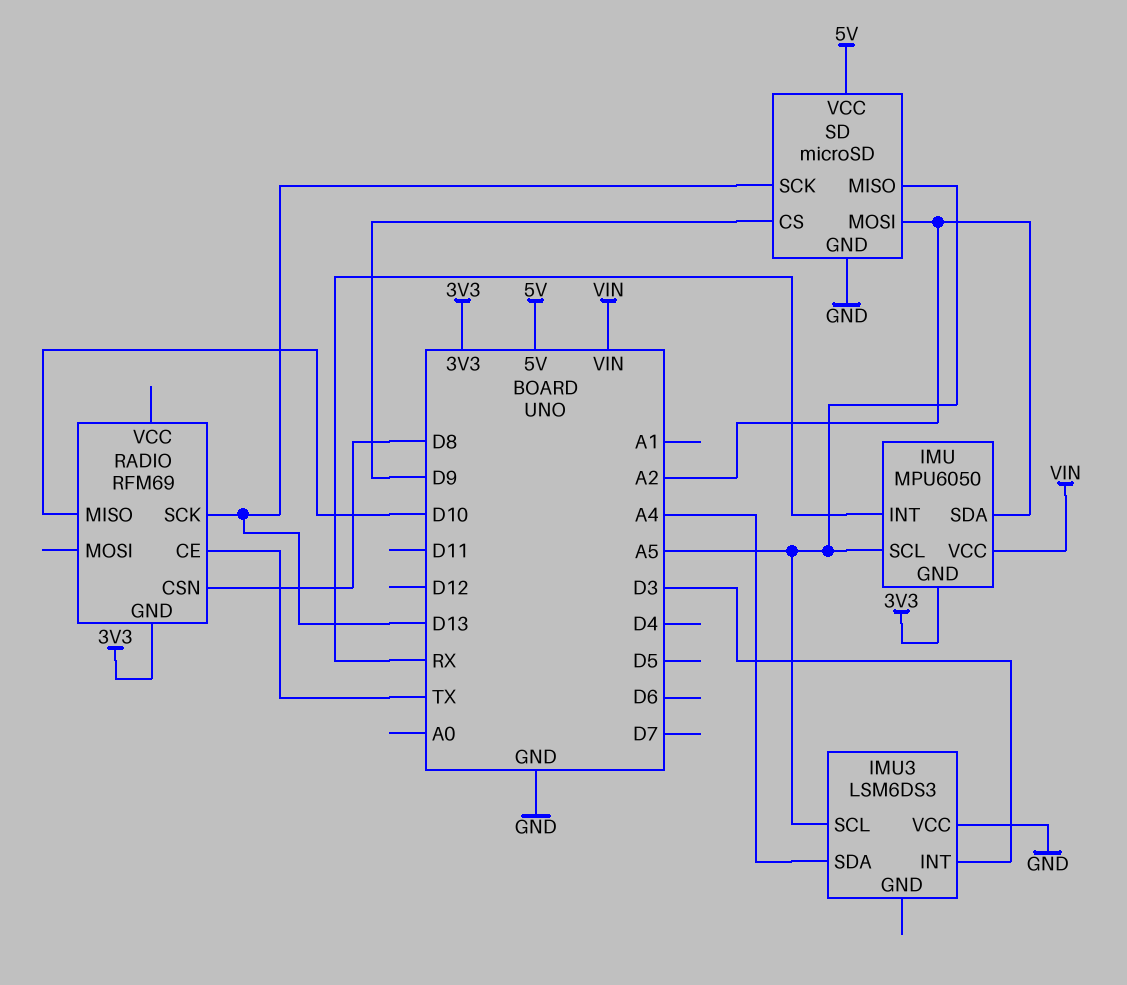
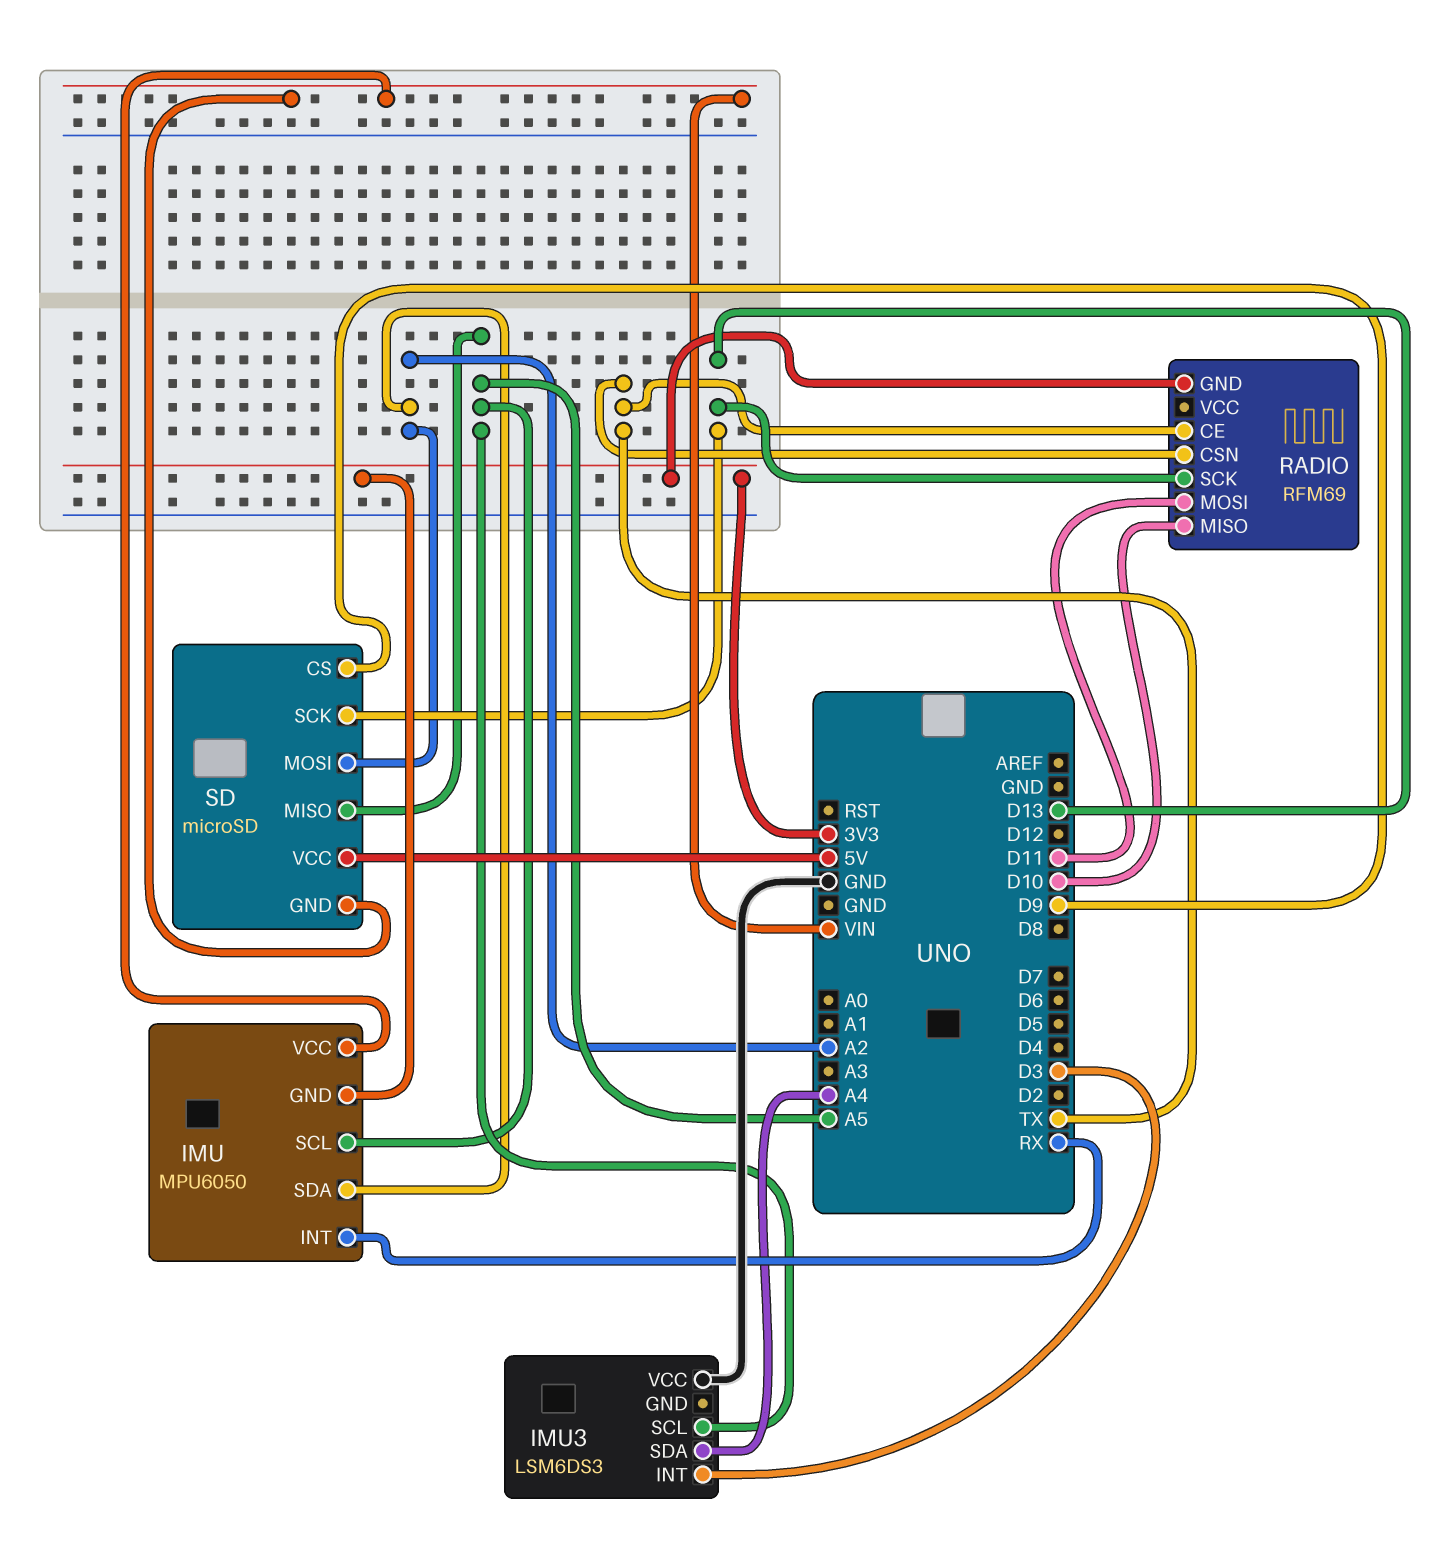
RADIO pin CSN: D8 -> TX
RADIO pin MOSI: none -> D11
SD pin GND: GND -> VIN

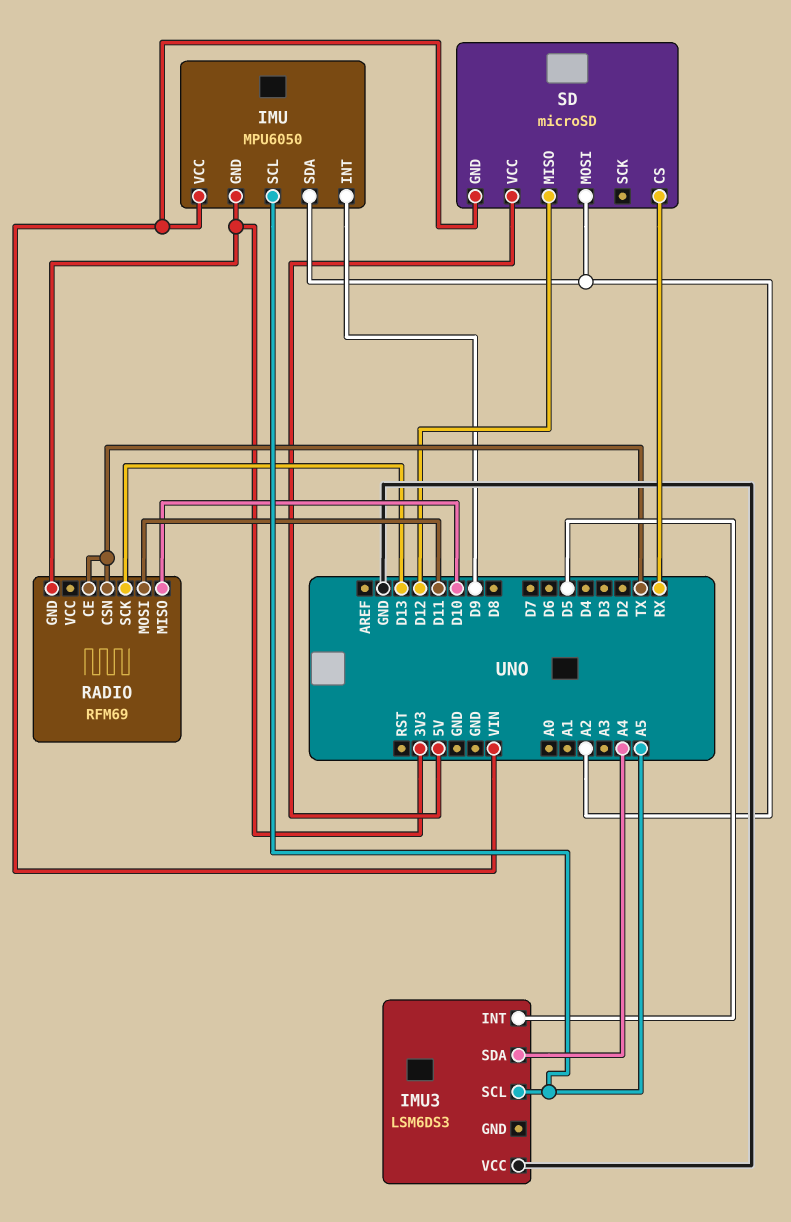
IMU pin INT: RX -> D9
IMU3 pin INT: D3 -> D5
SD pin CS: D9 -> RX
SD pin MISO: A5 -> D12
SD pin SCK: D13 -> none

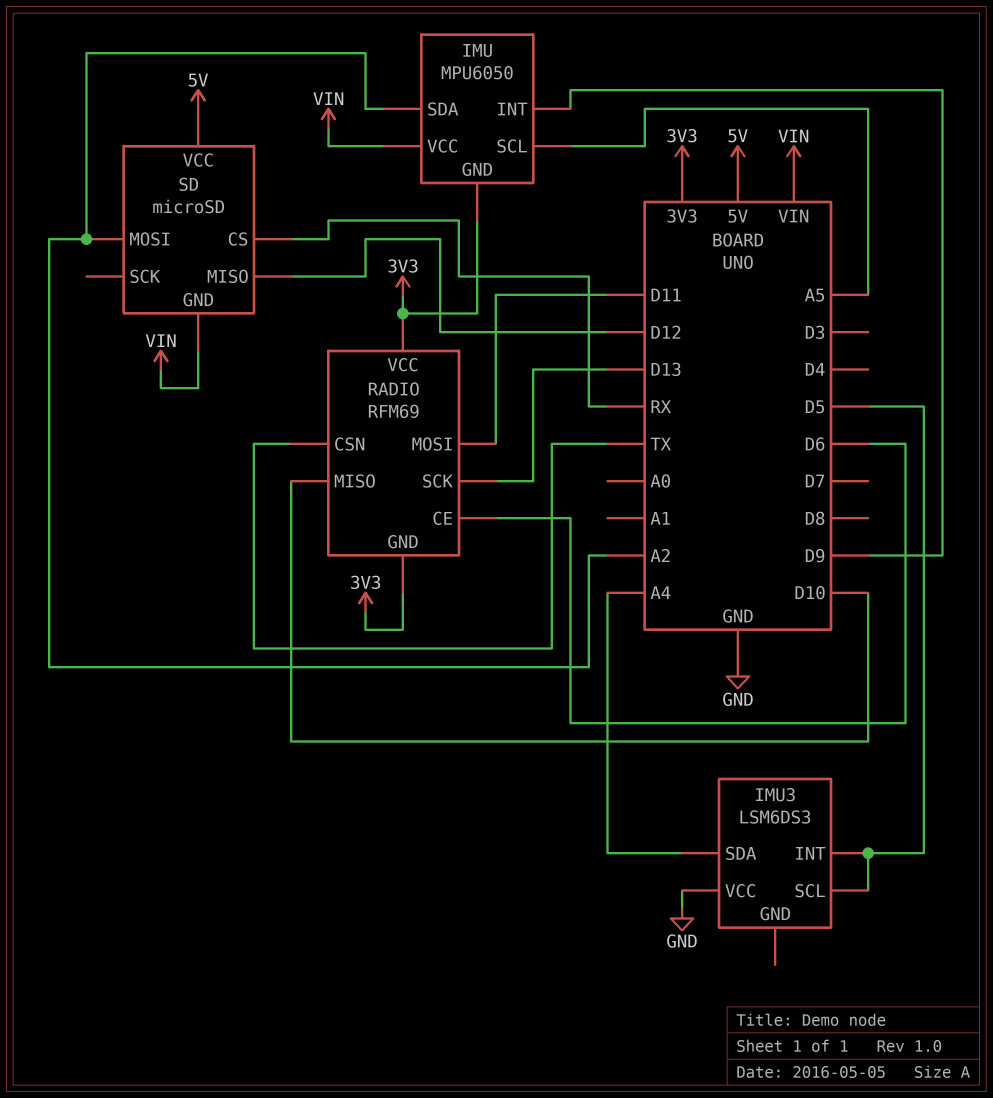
IMU3 pin SCL: A5 -> D5
RADIO pin CE: TX -> D6
RADIO pin VCC: none -> 3V3

